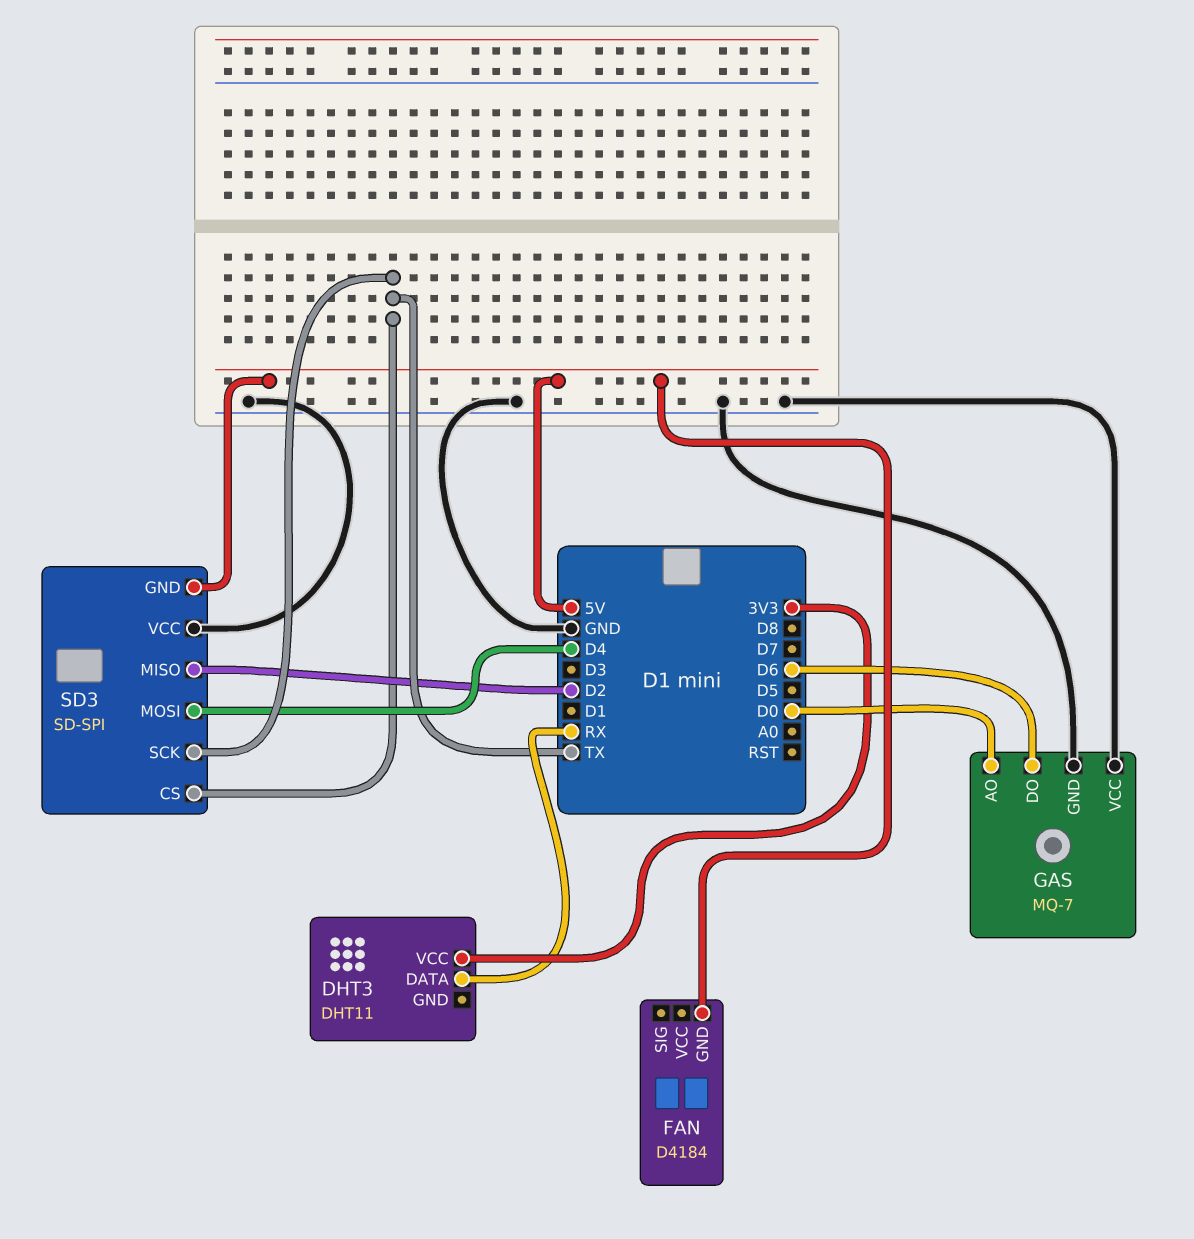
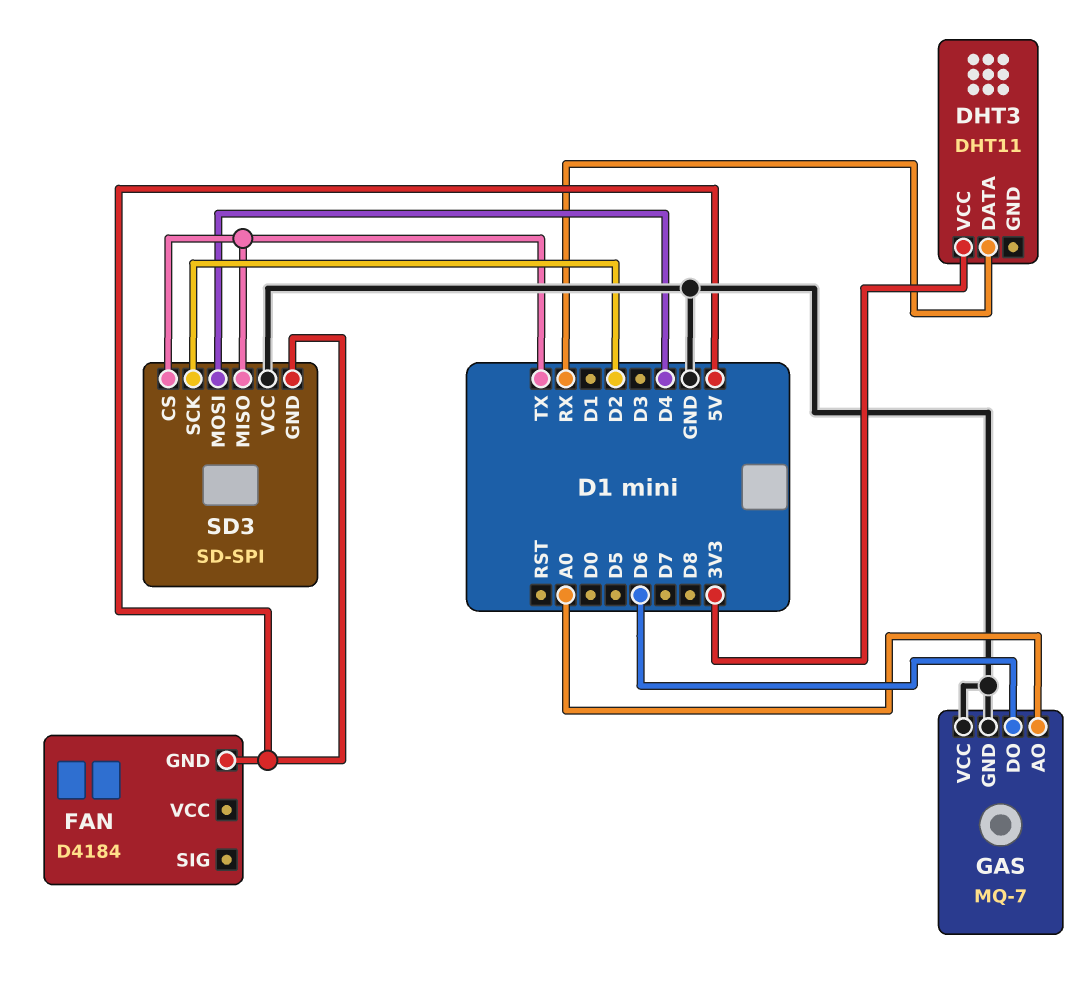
GAS pin AO: D0 -> A0
SD3 pin MISO: D2 -> TX
SD3 pin SCK: TX -> D2

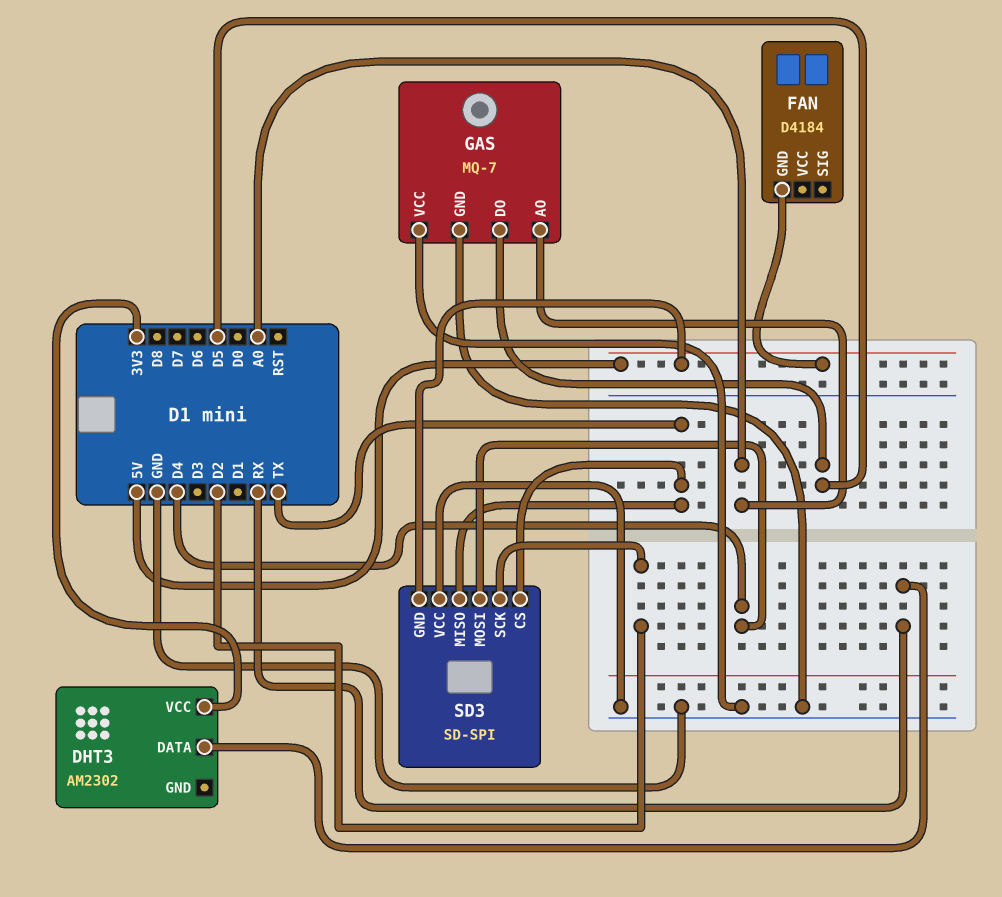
DHT3: DHT11 -> AM2302
GAS pin DO: D6 -> D5

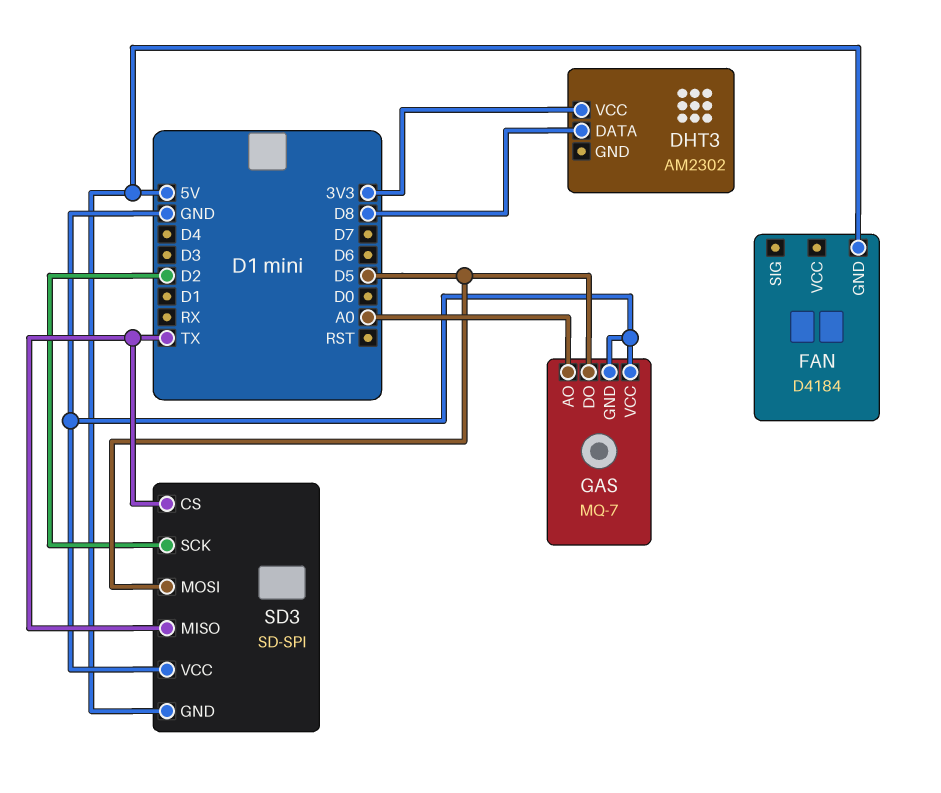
DHT3 pin DATA: RX -> D8
SD3 pin MOSI: D4 -> D5

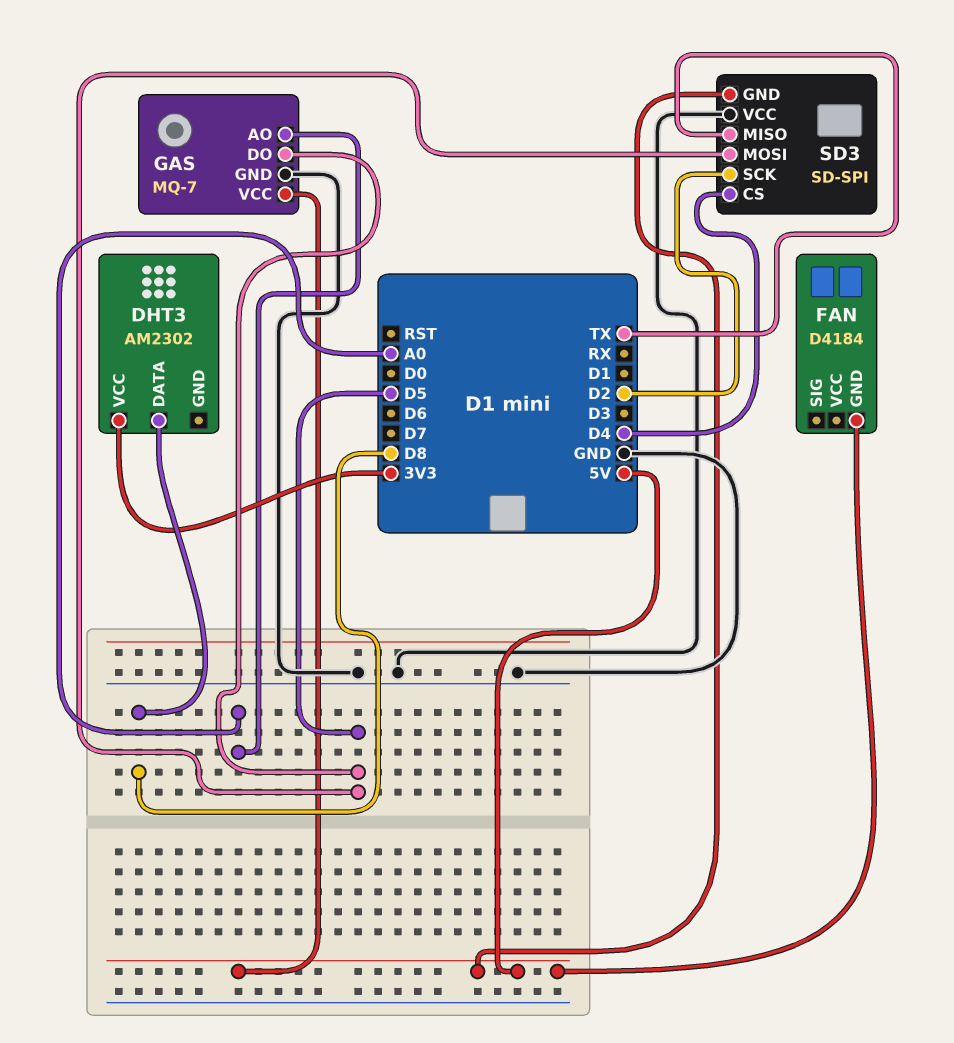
GAS pin VCC: GND -> 5V
SD3 pin CS: TX -> D4

